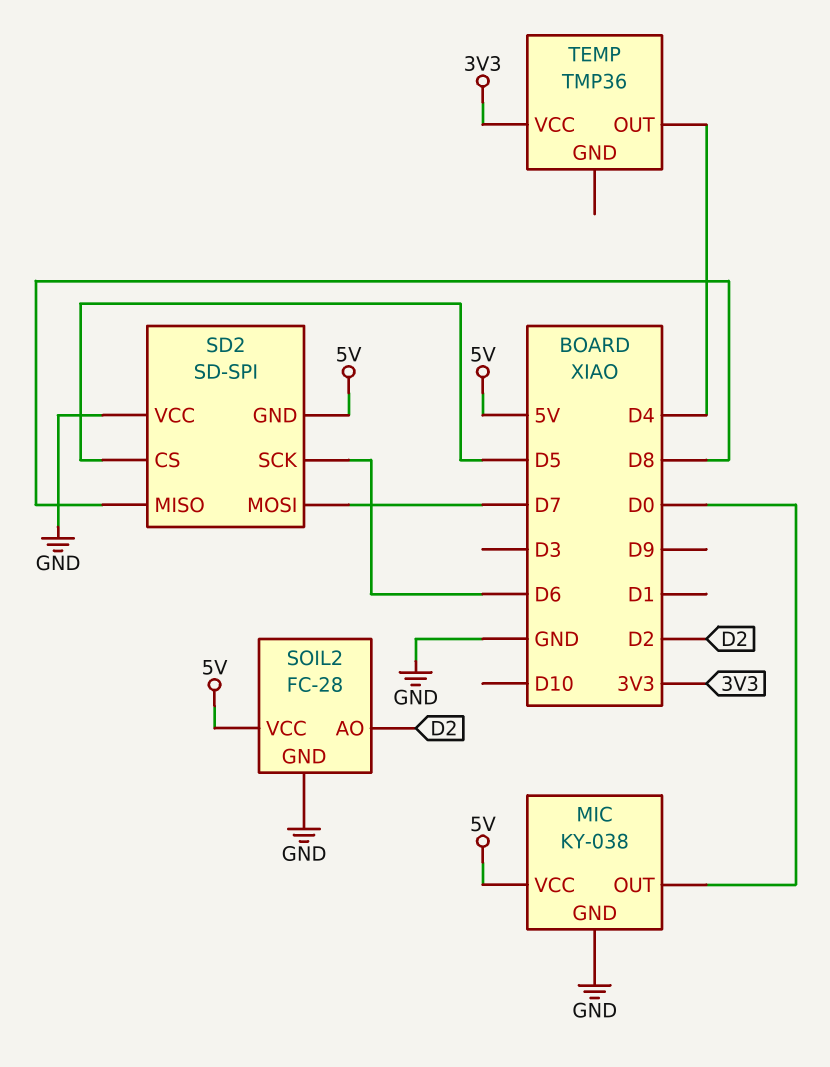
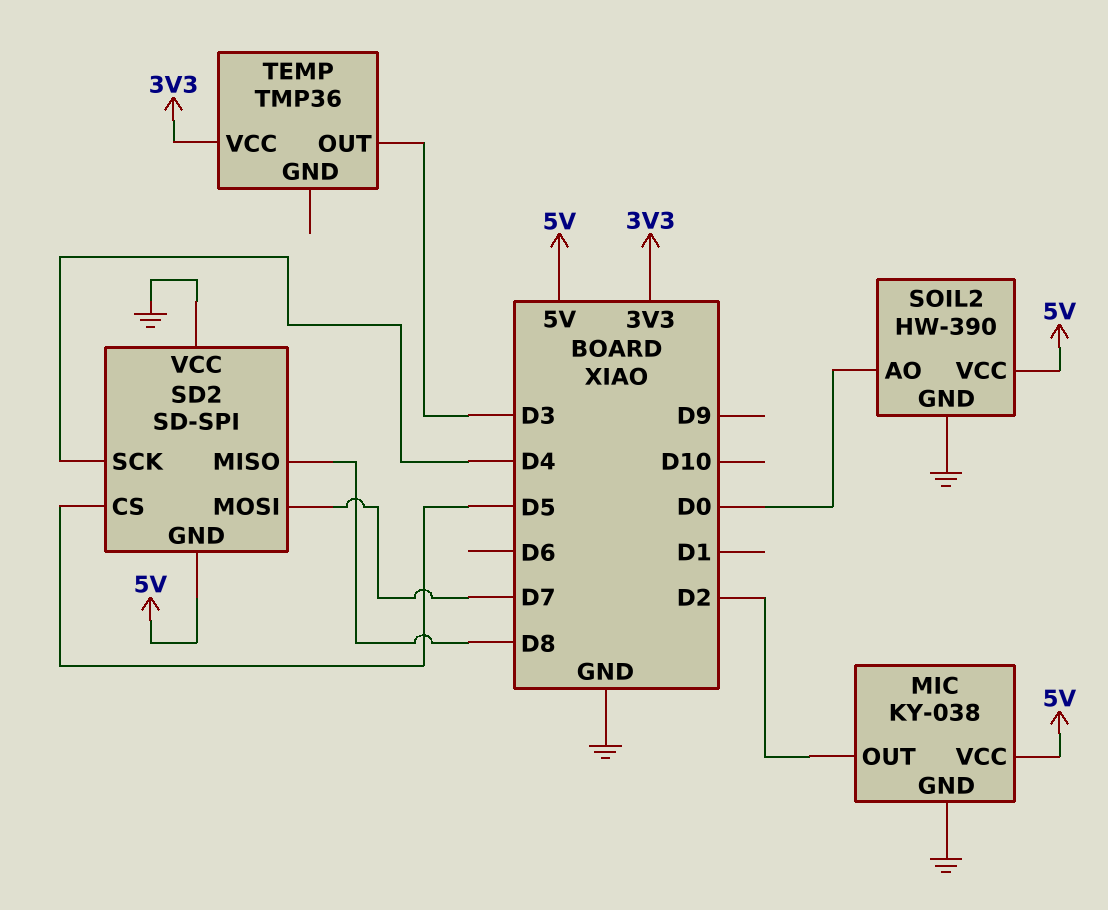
MIC pin OUT: D0 -> D2
SD2 pin SCK: D6 -> D4
SOIL2: FC-28 -> HW-390
SOIL2 pin AO: D2 -> D0
TEMP pin OUT: D4 -> D3

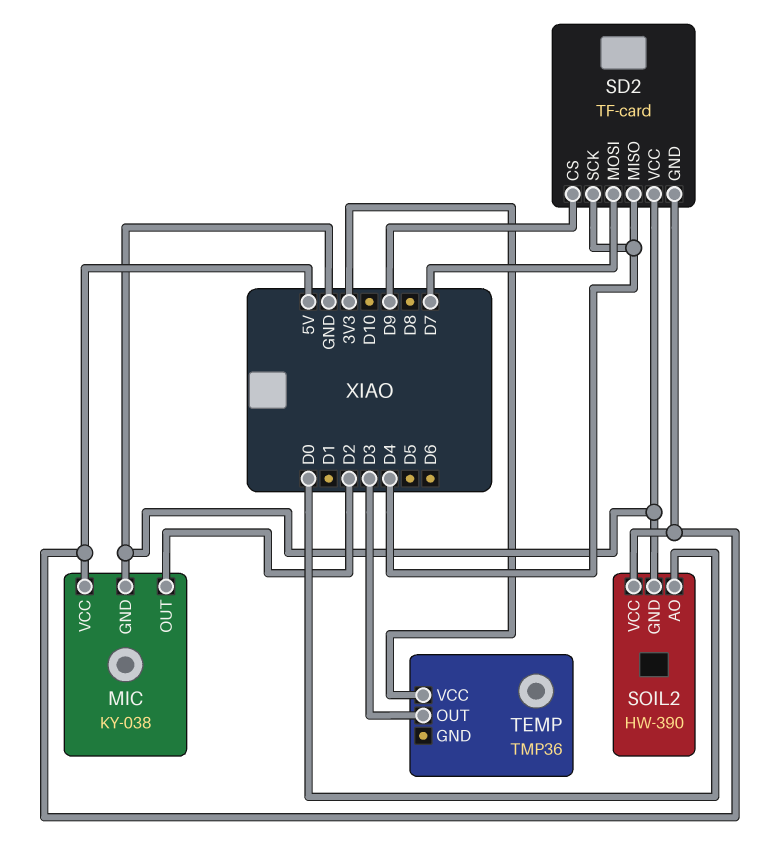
SD2: SD-SPI -> TF-card
SD2 pin CS: D5 -> D9
SD2 pin MISO: D8 -> D4

